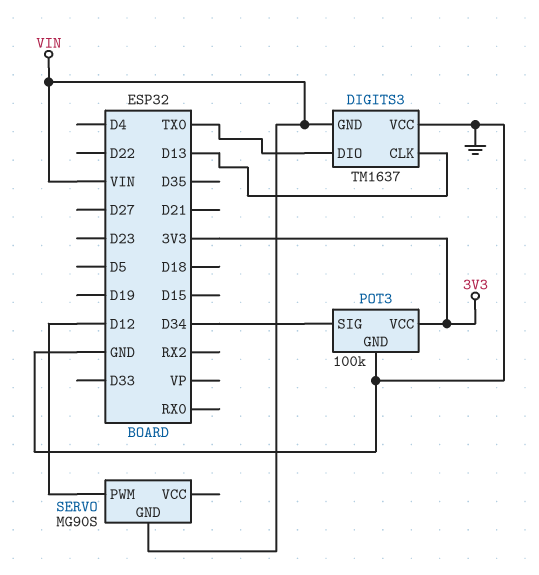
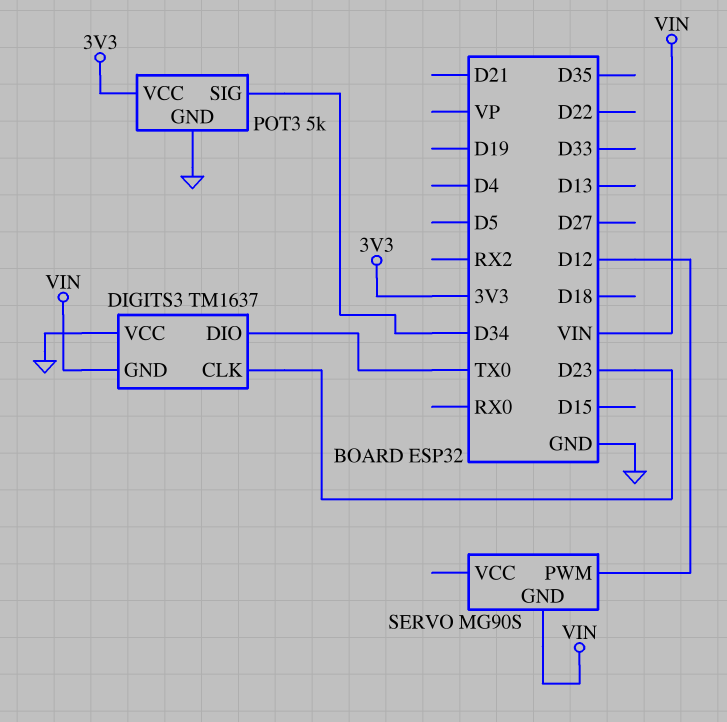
DIGITS3 pin CLK: D13 -> D23
POT3: 100k -> 5k

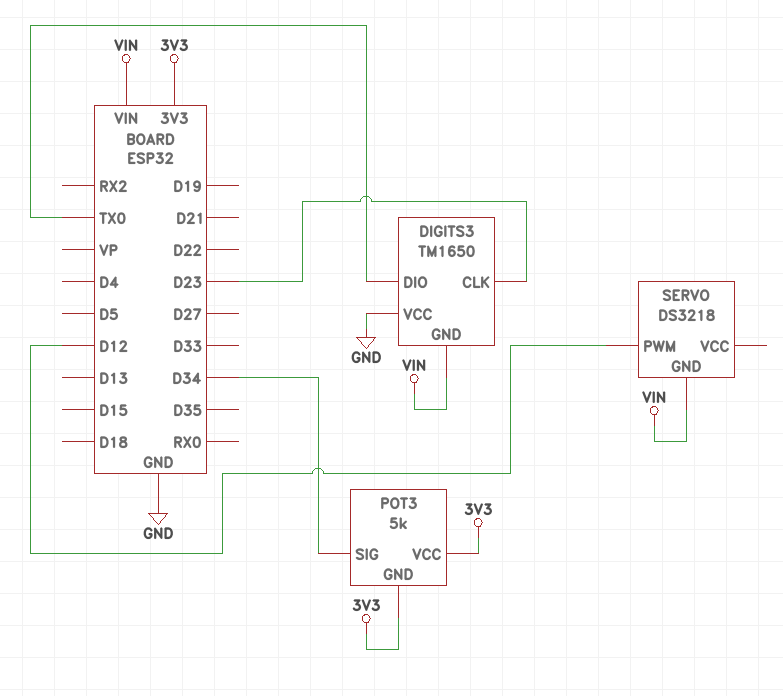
DIGITS3: TM1637 -> TM1650
POT3 pin GND: GND -> 3V3
SERVO: MG90S -> DS3218

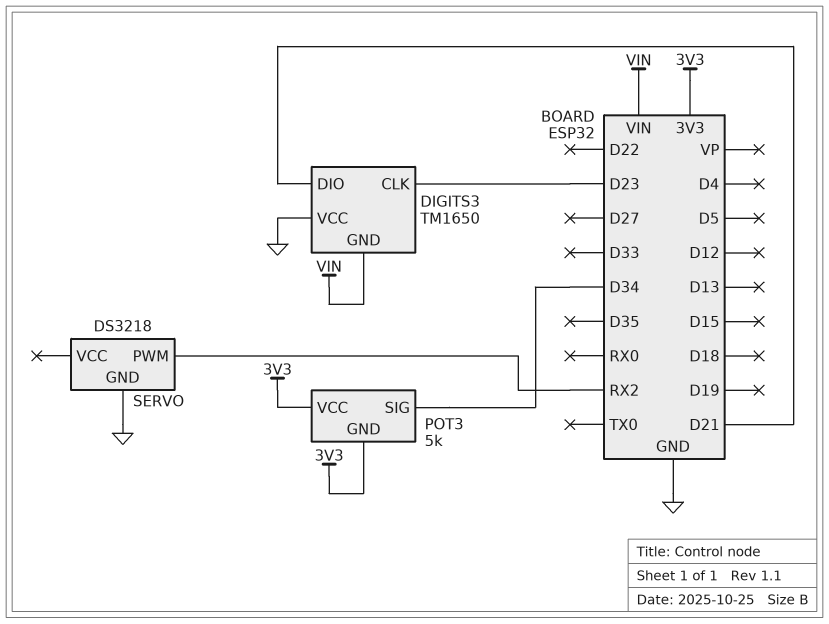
DIGITS3 pin DIO: TX0 -> D21
SERVO pin GND: VIN -> GND
SERVO pin PWM: D12 -> RX2

